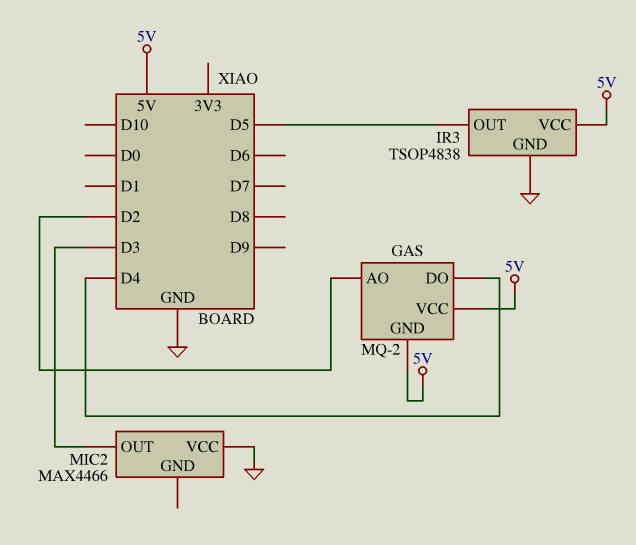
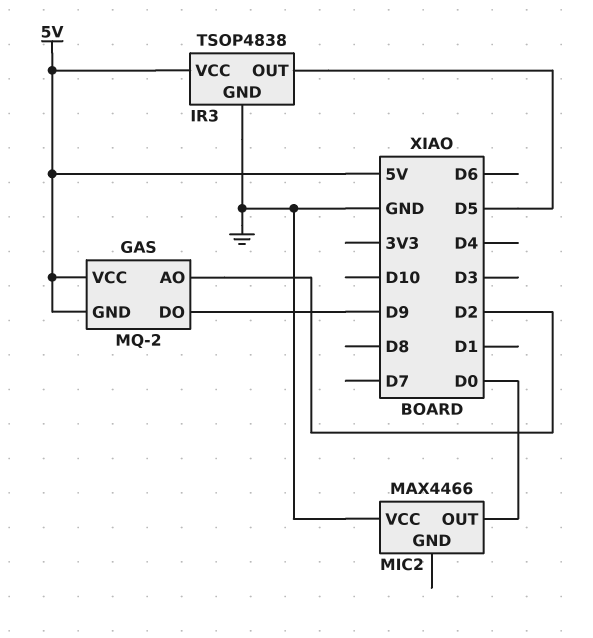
GAS pin DO: D4 -> D9
MIC2 pin OUT: D3 -> D0

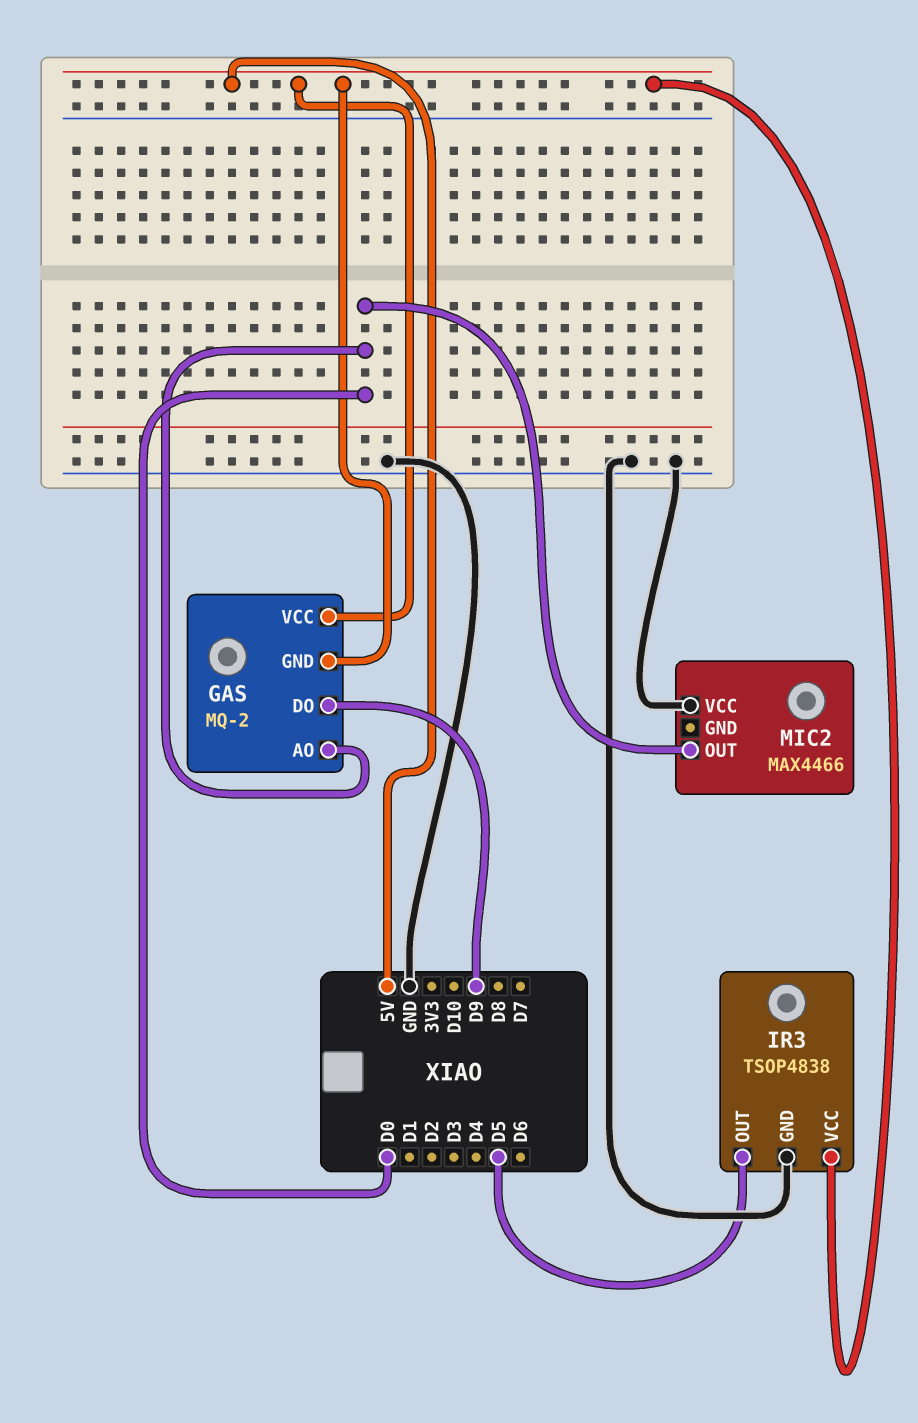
GAS pin AO: D2 -> D0

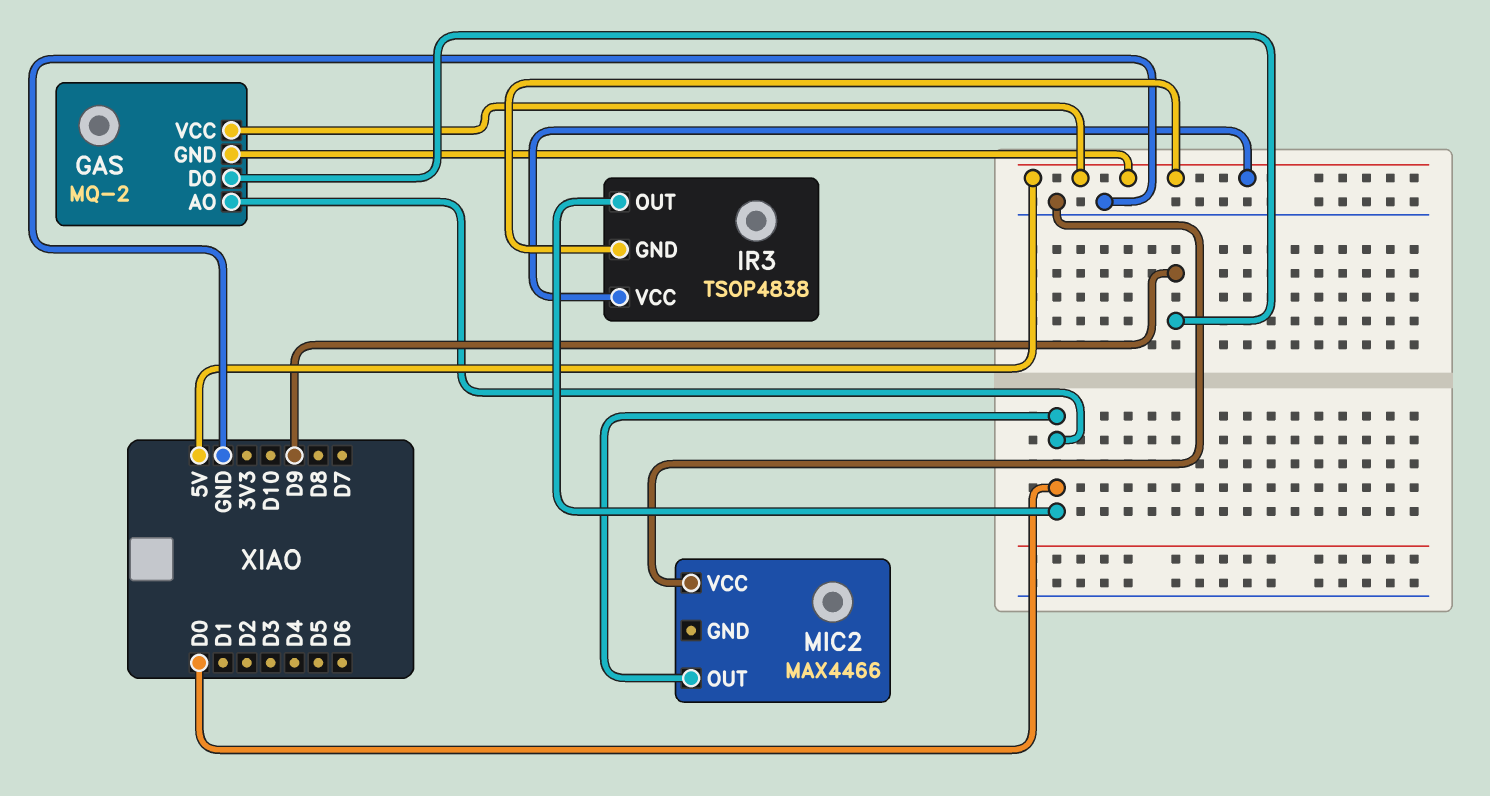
IR3 pin GND: GND -> 5V
IR3 pin OUT: D5 -> D0

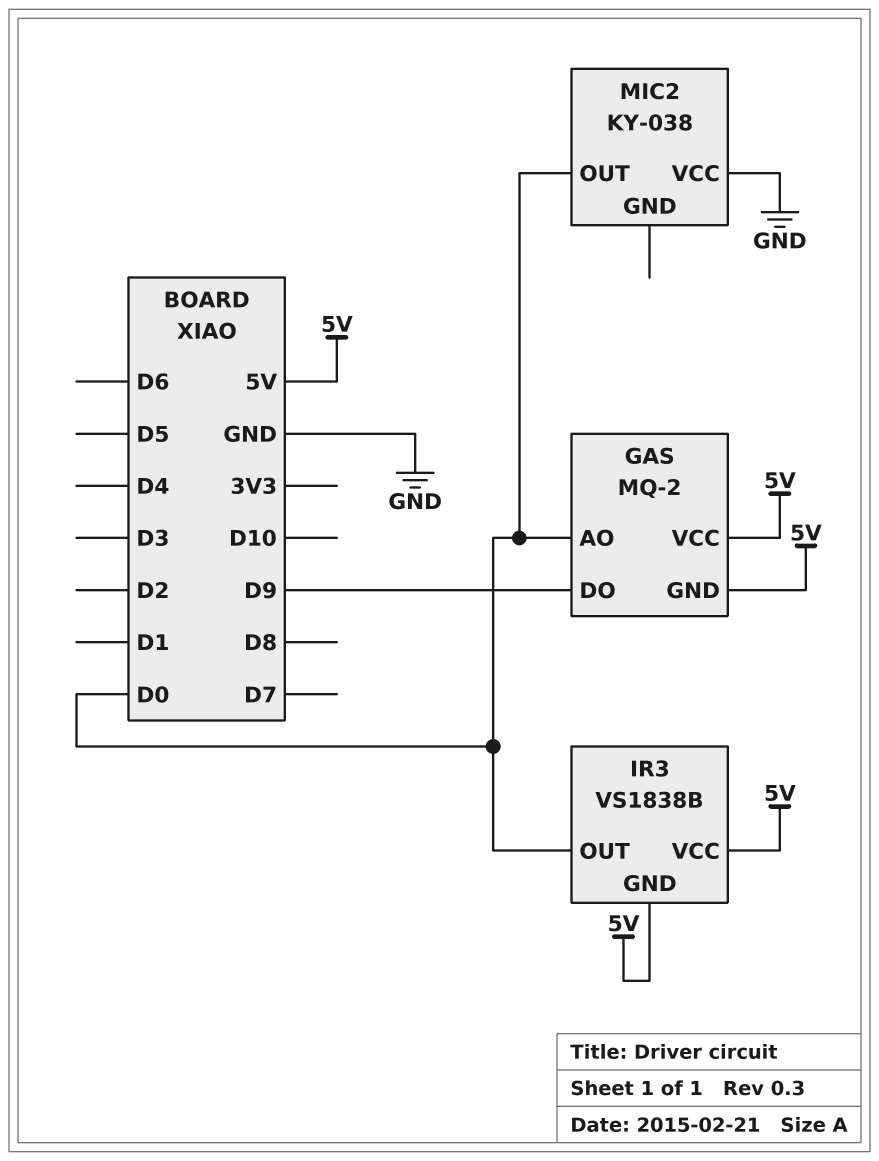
IR3: TSOP4838 -> VS1838B
MIC2: MAX4466 -> KY-038

